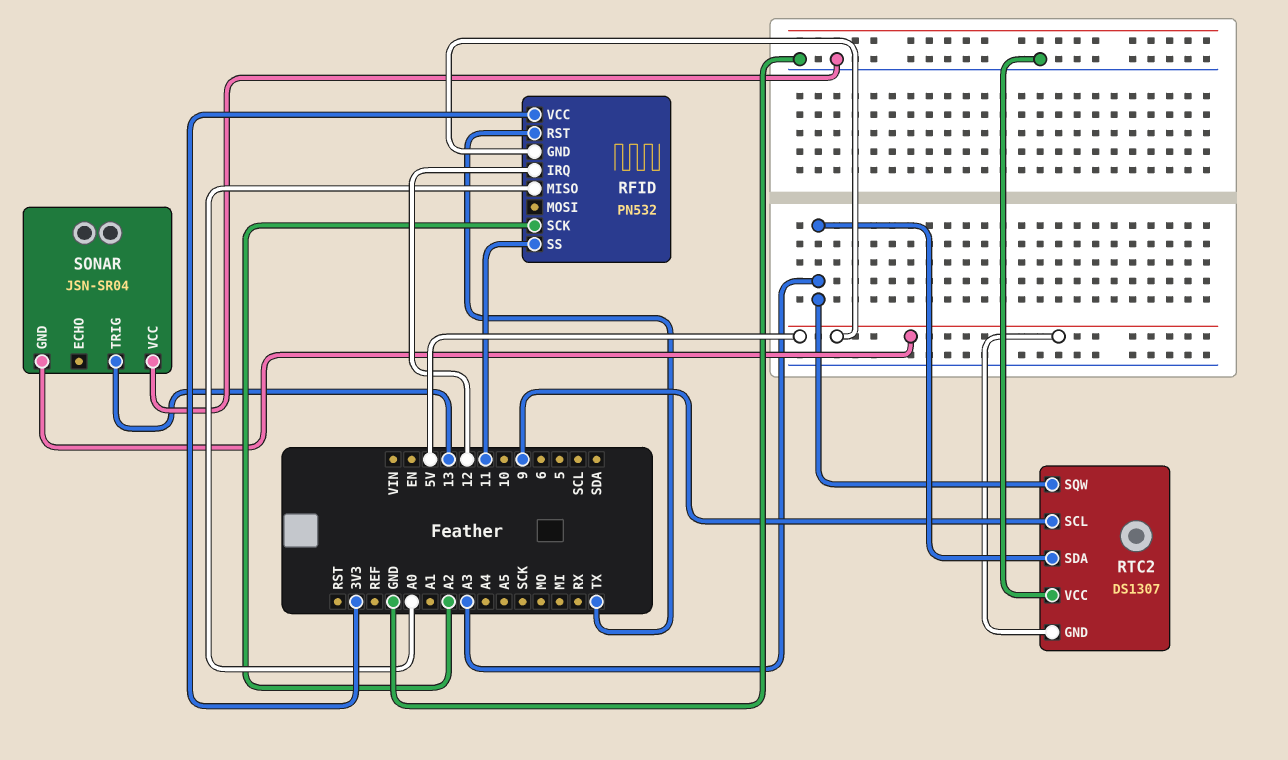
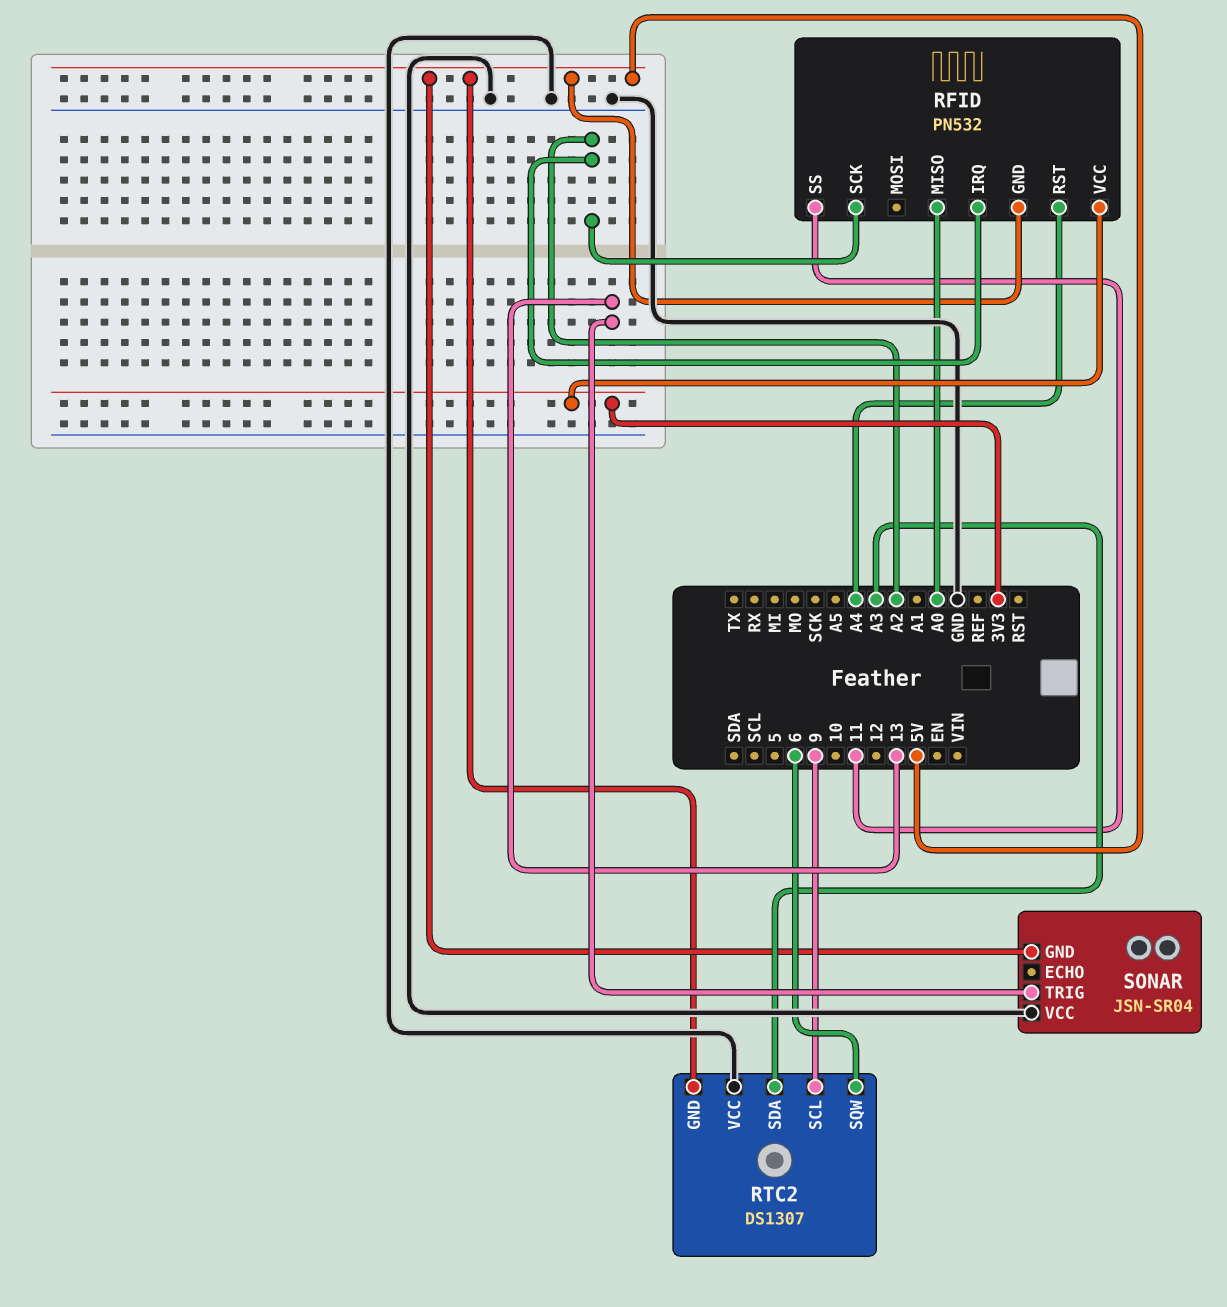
RFID pin IRQ: 12 -> A2
RFID pin RST: TX -> A4
RTC2 pin SQW: A3 -> 6

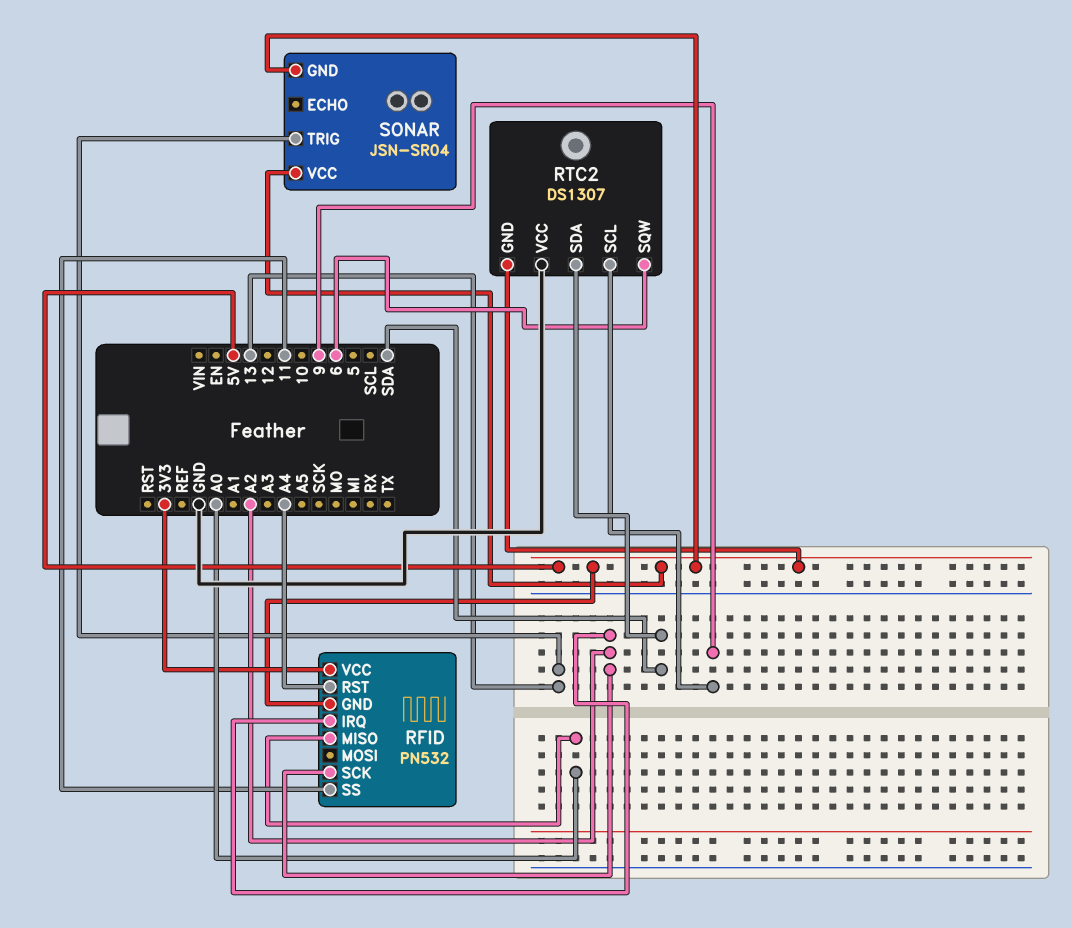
RTC2 pin SDA: A3 -> SDA
SONAR pin VCC: GND -> 5V

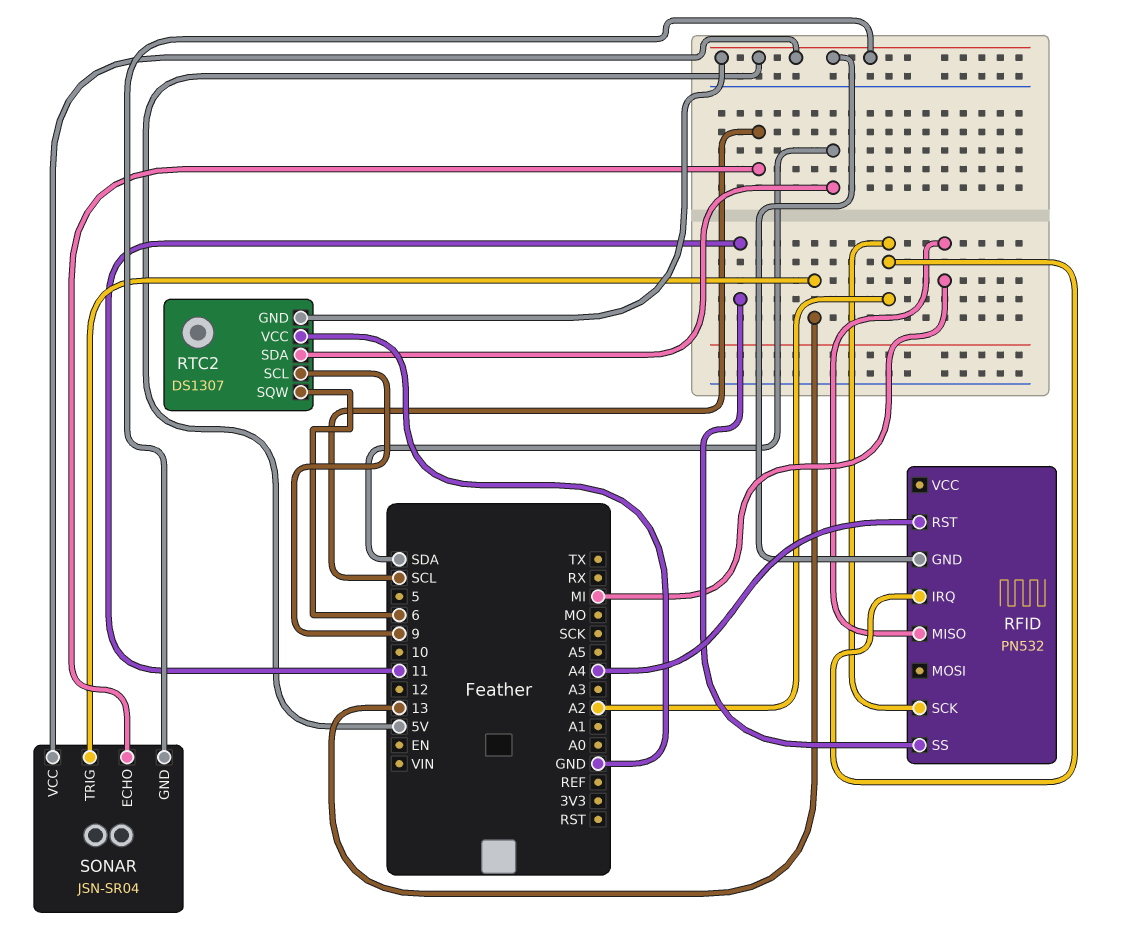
RFID pin MISO: A0 -> MI
RFID pin VCC: 3V3 -> none
SONAR pin ECHO: none -> SCL

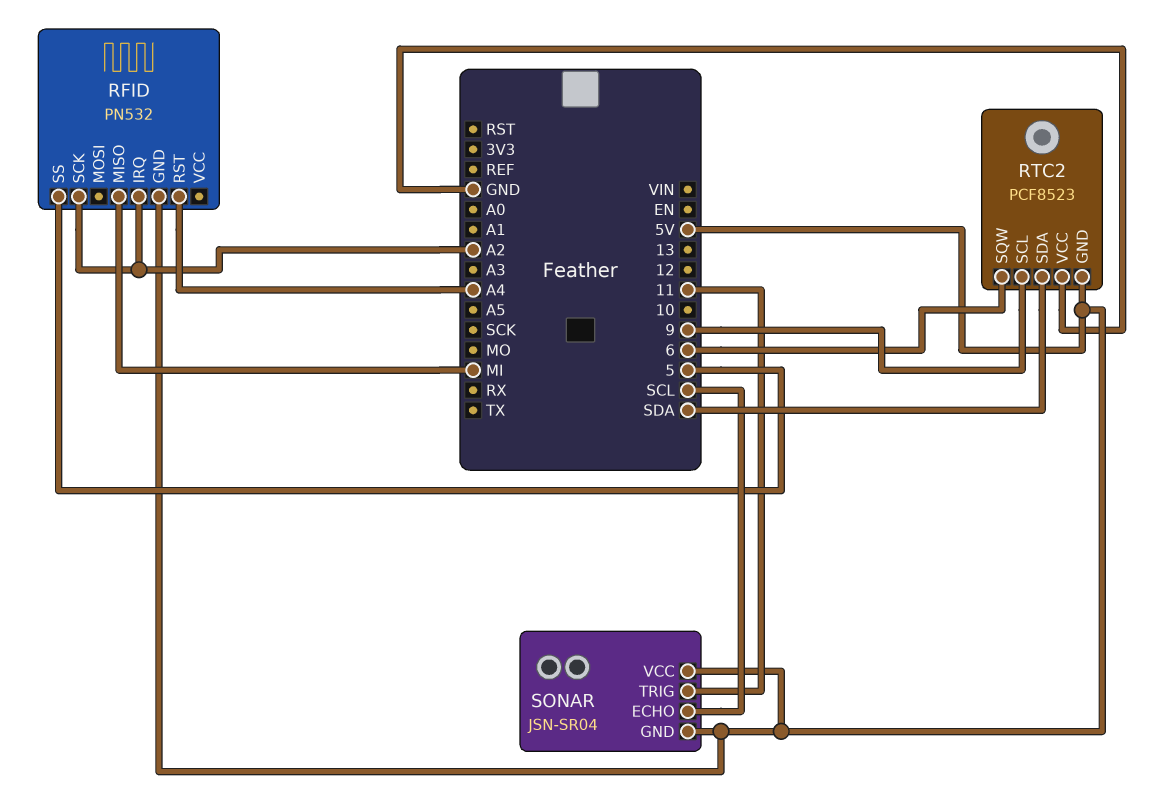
RFID pin SS: 11 -> 5
RTC2: DS1307 -> PCF8523
SONAR pin TRIG: 13 -> 11

